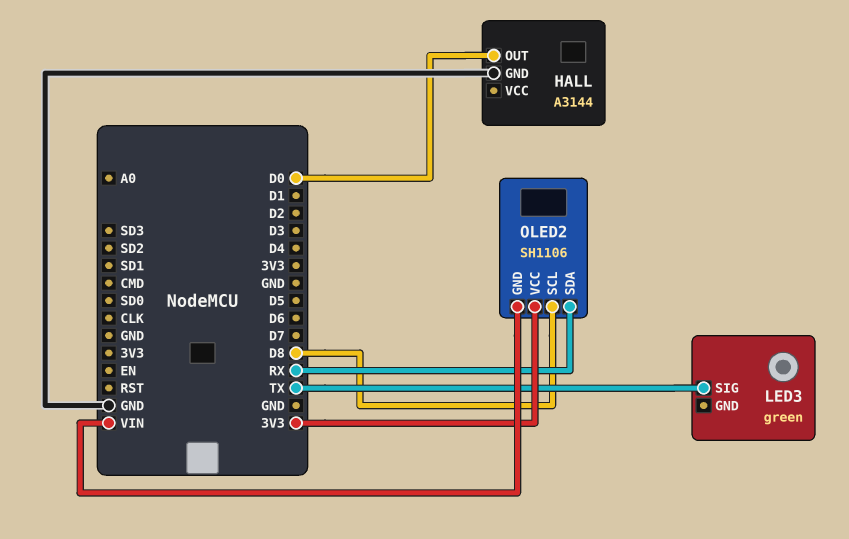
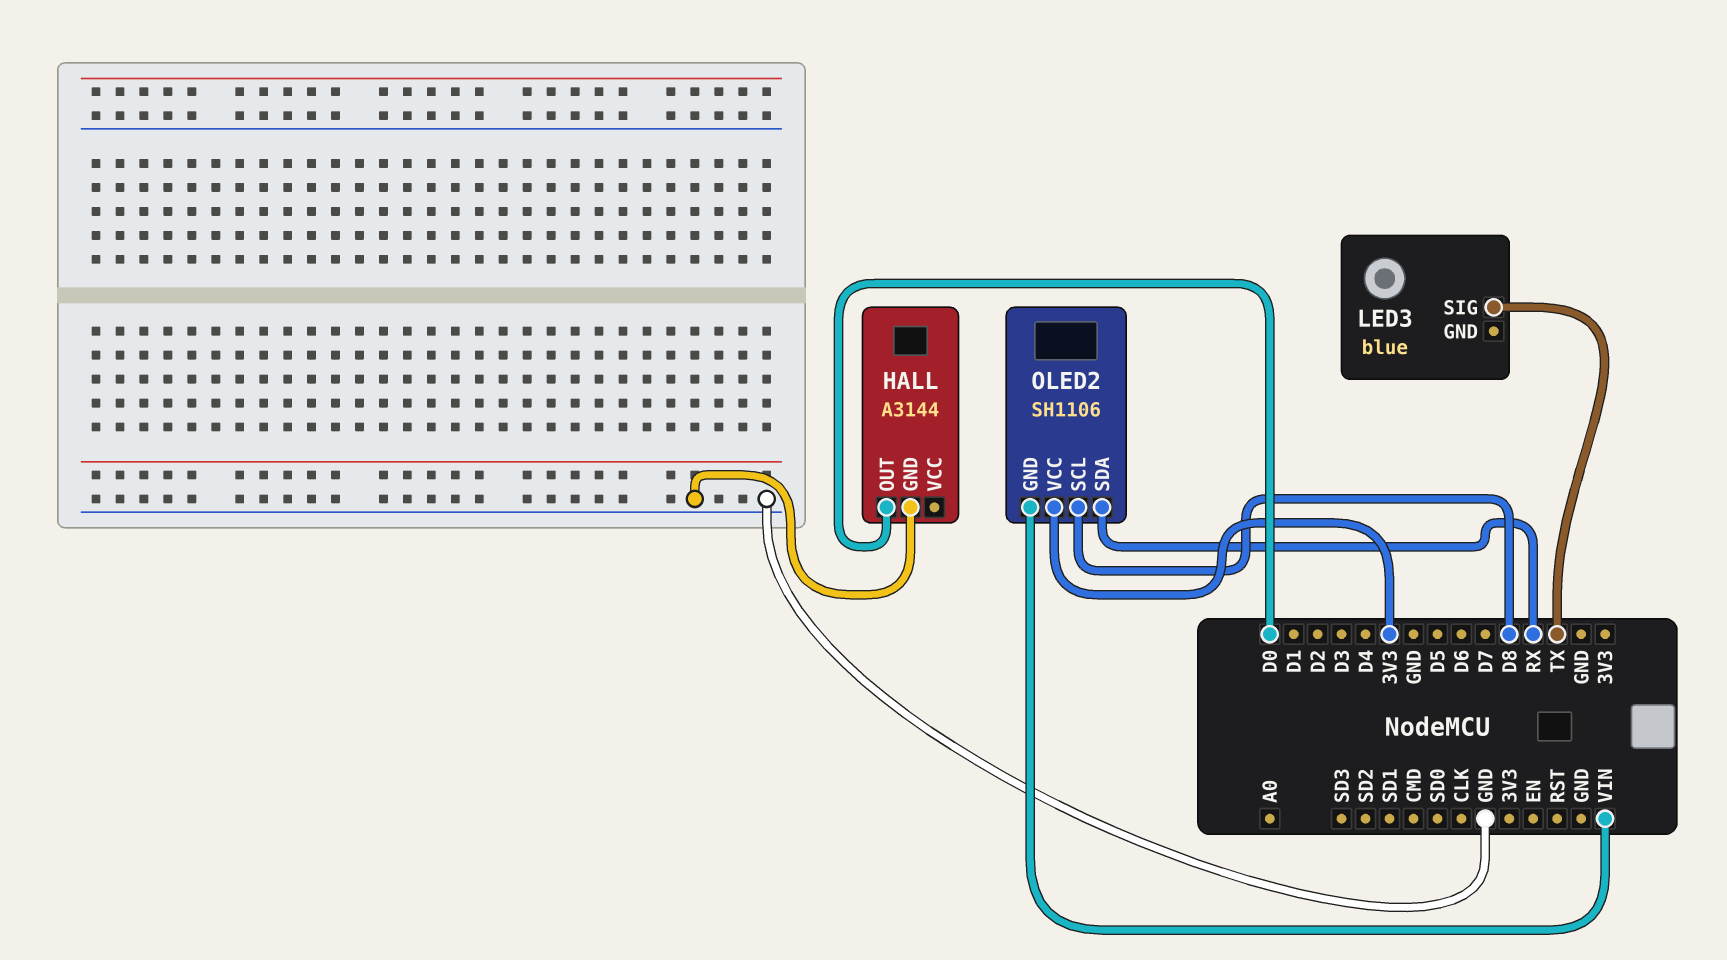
LED3: green -> blue

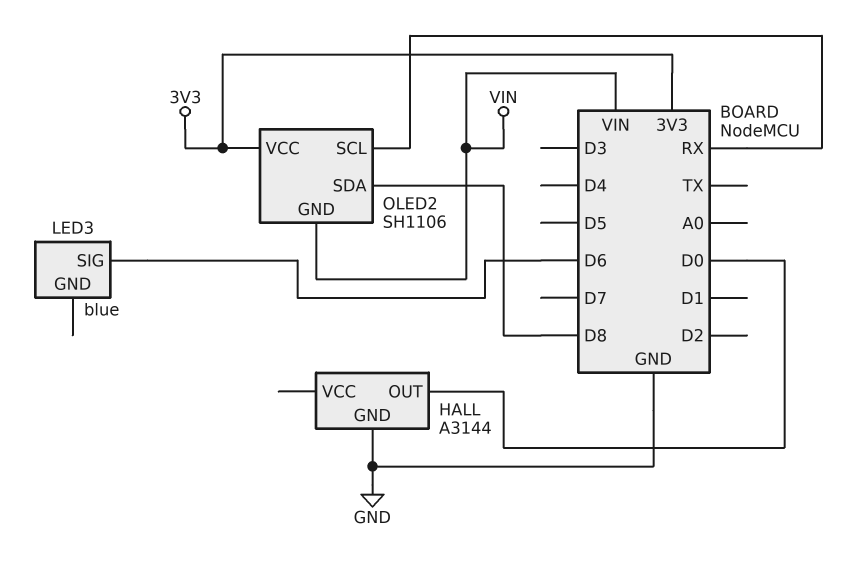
LED3 pin SIG: TX -> D6
OLED2 pin SCL: D8 -> RX
OLED2 pin SDA: RX -> D8

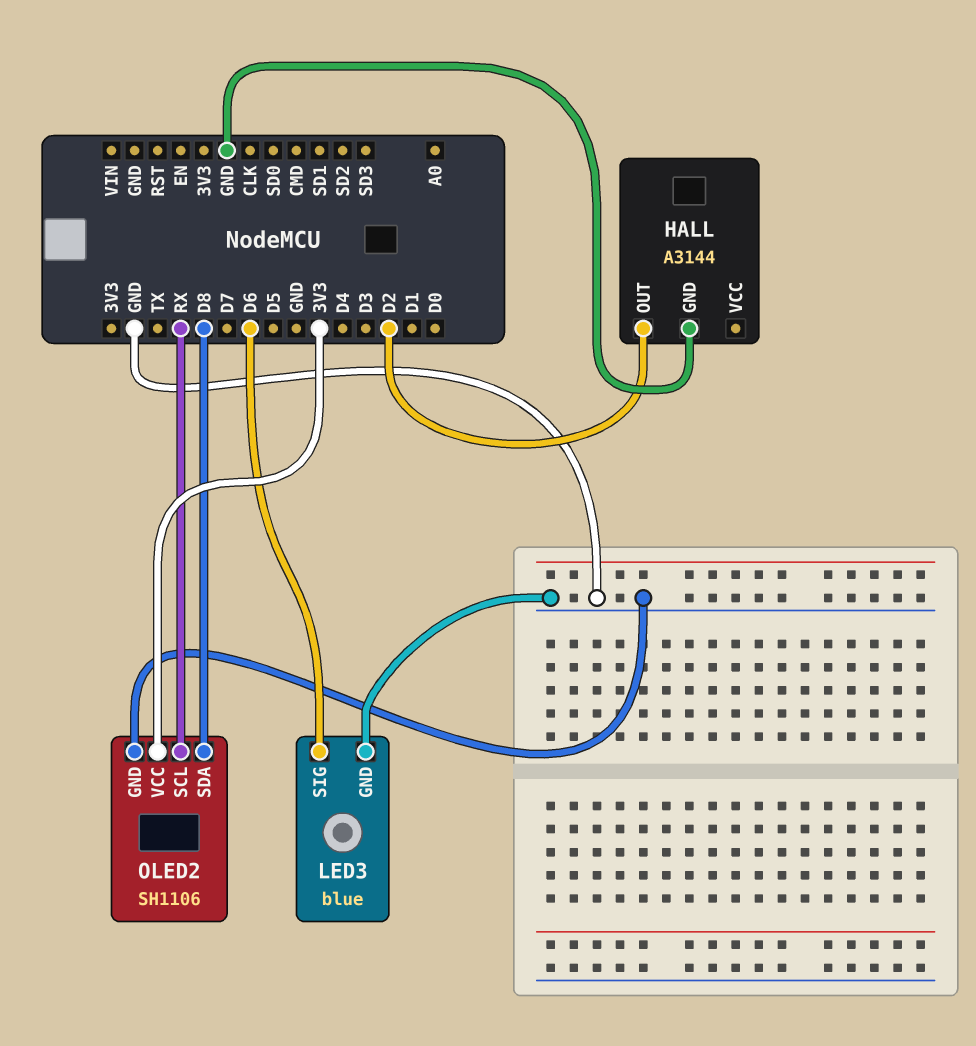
HALL pin OUT: D0 -> D2
LED3 pin GND: none -> GND
OLED2 pin GND: VIN -> GND

